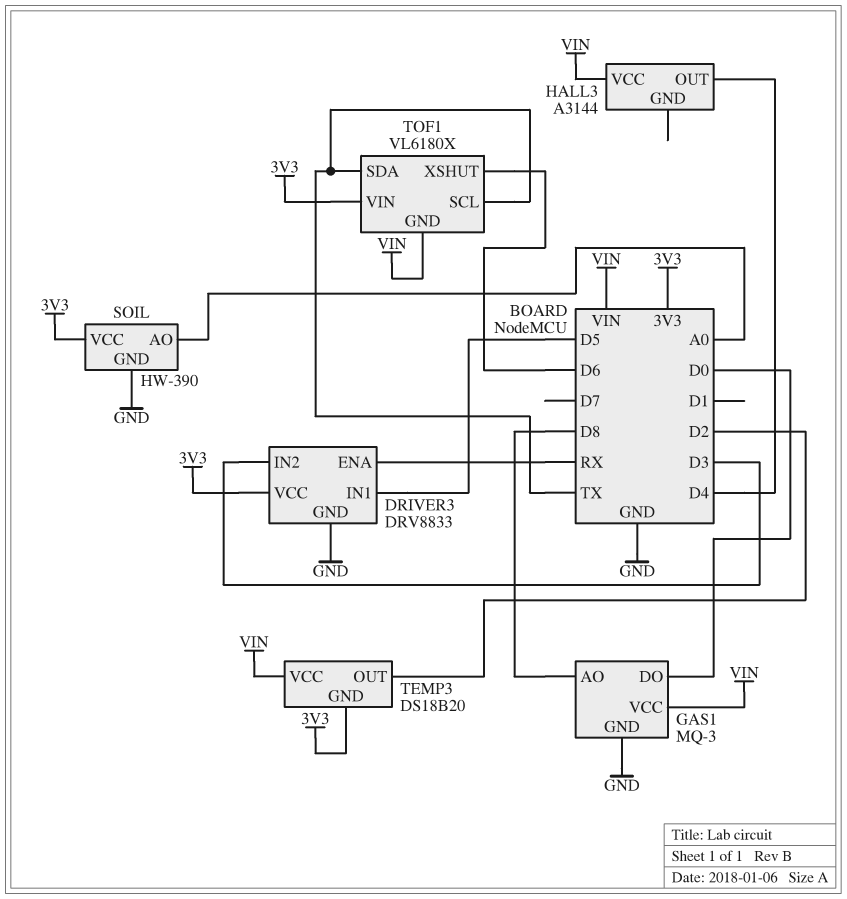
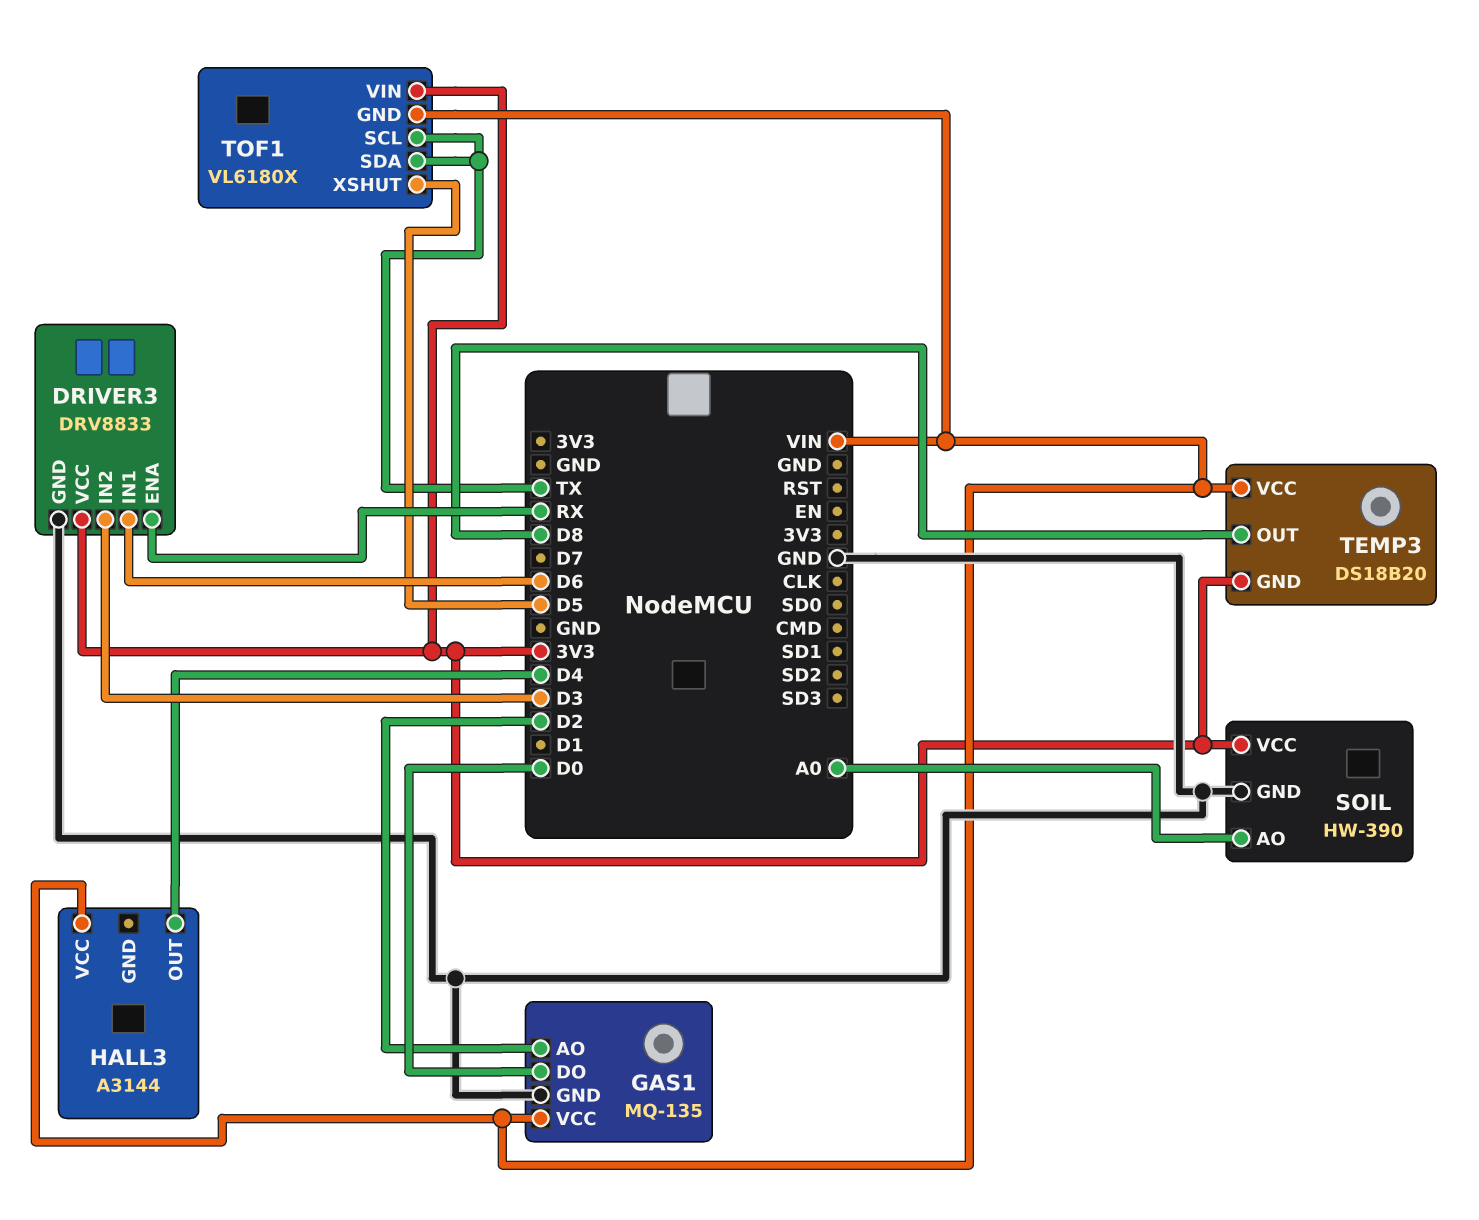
DRIVER3 pin IN1: D5 -> D6
GAS1: MQ-3 -> MQ-135
GAS1 pin AO: D8 -> D2
TEMP3 pin OUT: D2 -> D8
TOF1 pin XSHUT: D6 -> D5

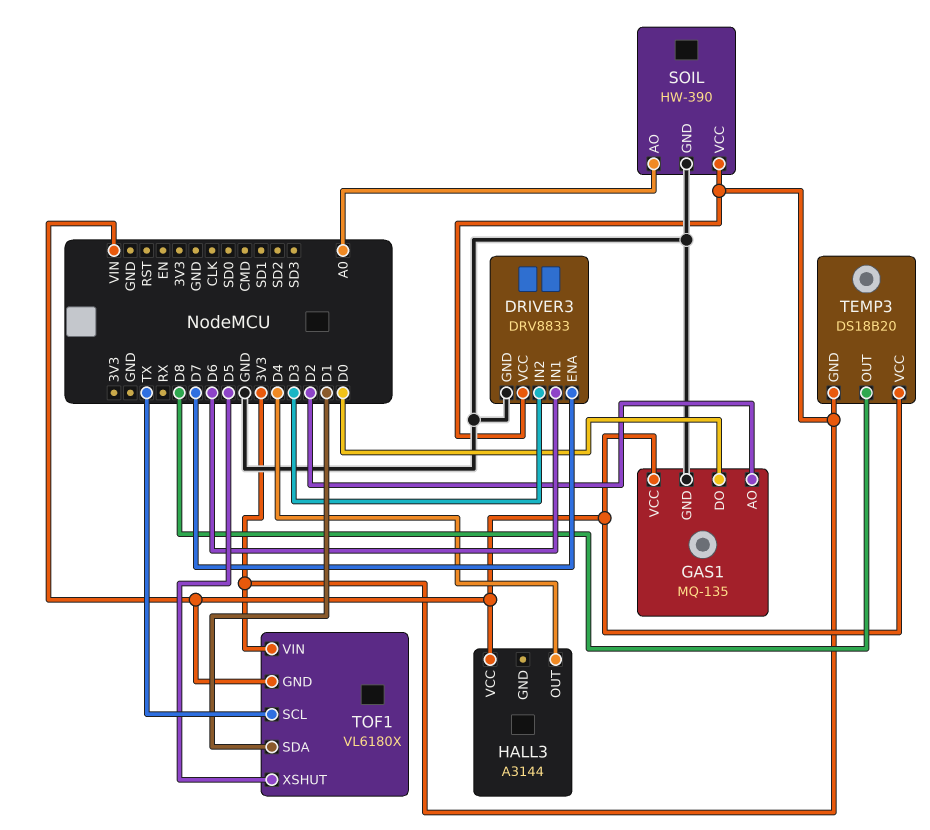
DRIVER3 pin ENA: RX -> D7
TOF1 pin SDA: TX -> D1

